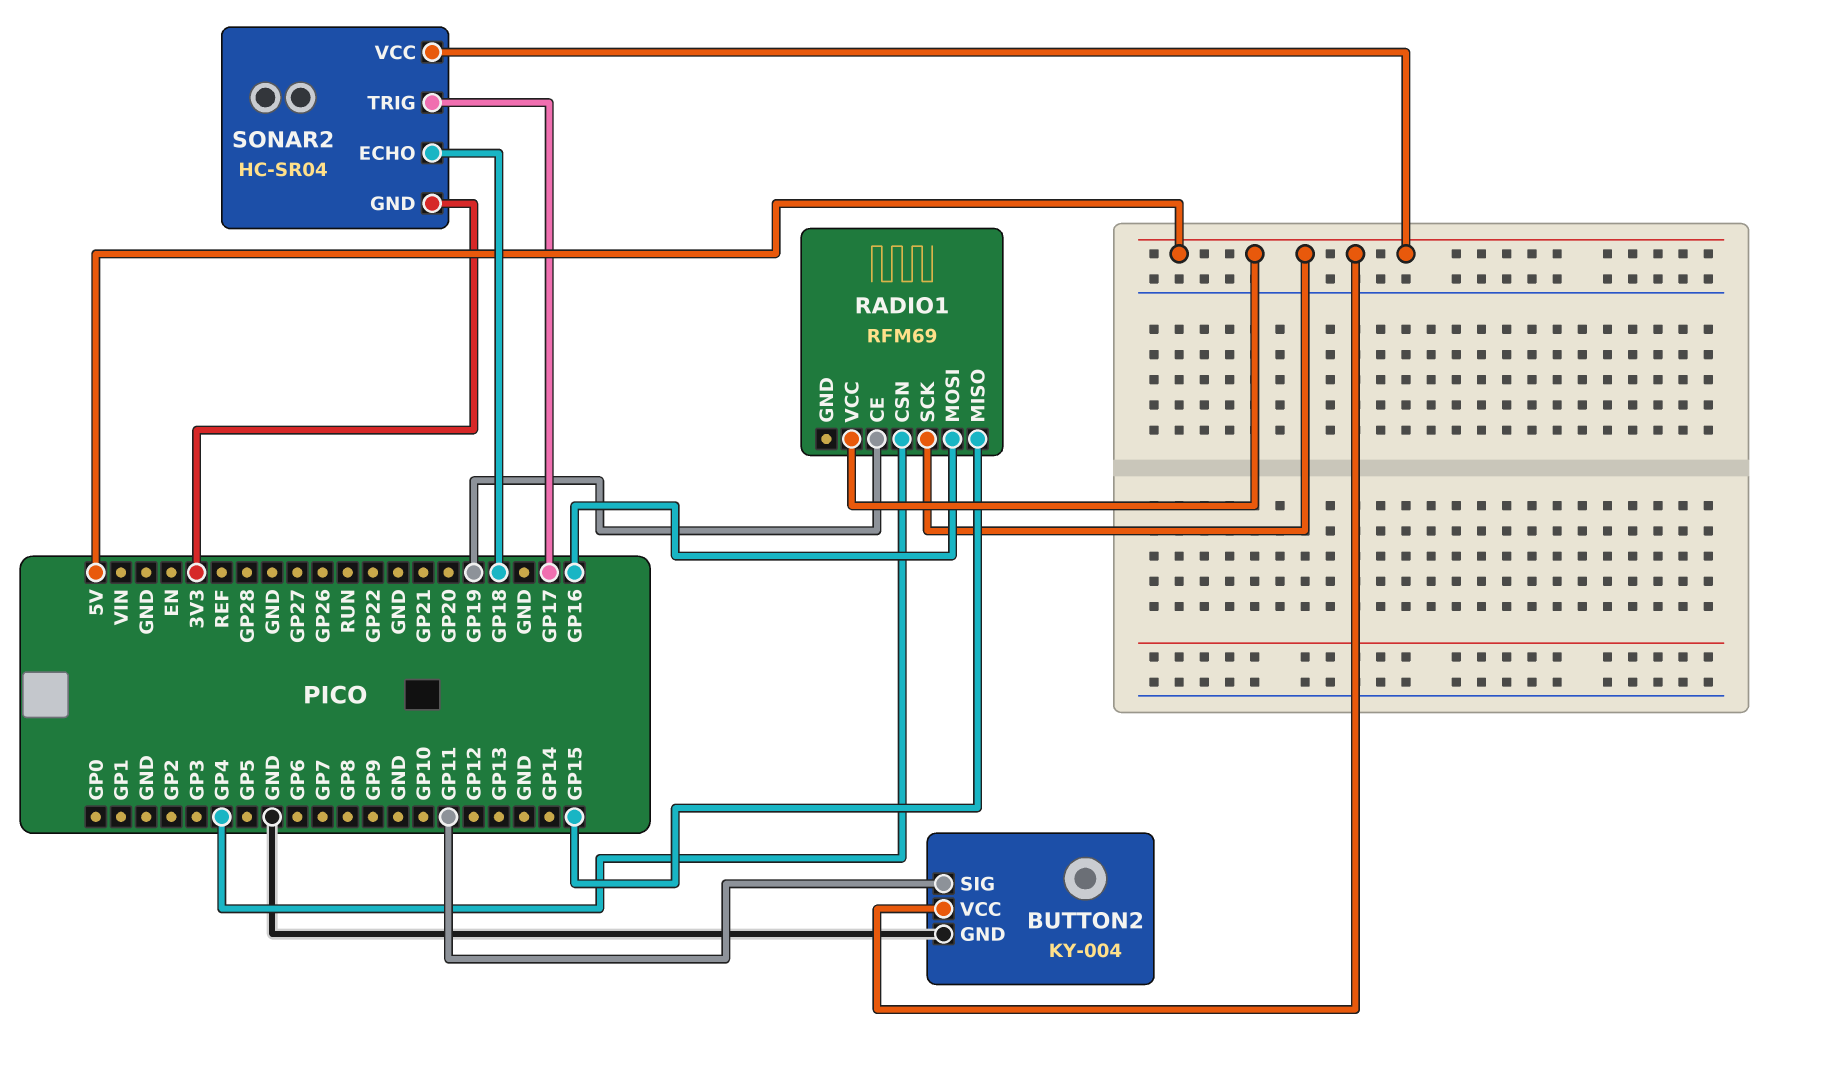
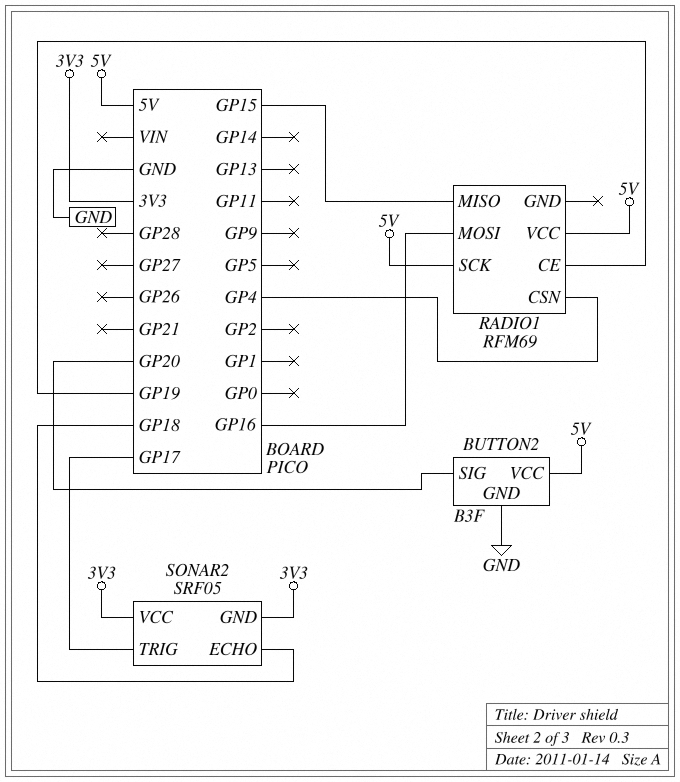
BUTTON2: KY-004 -> B3F
BUTTON2 pin SIG: GP11 -> GP20
SONAR2: HC-SR04 -> SRF05
SONAR2 pin VCC: 5V -> 3V3

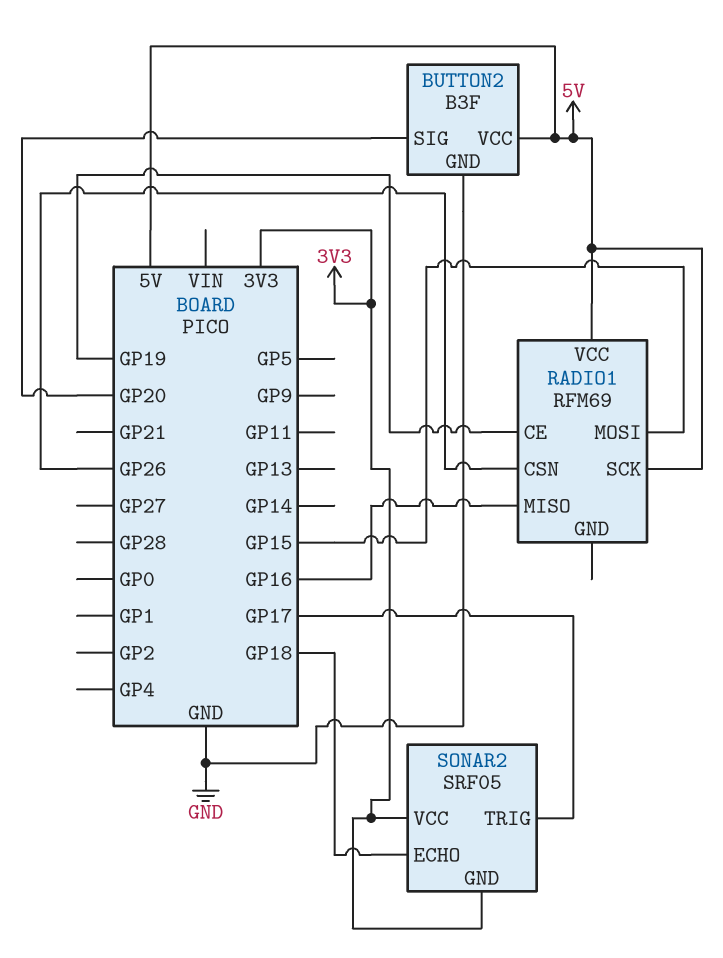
RADIO1 pin CSN: GP4 -> GP26
RADIO1 pin MISO: GP15 -> GP16
RADIO1 pin MOSI: GP16 -> GP15

